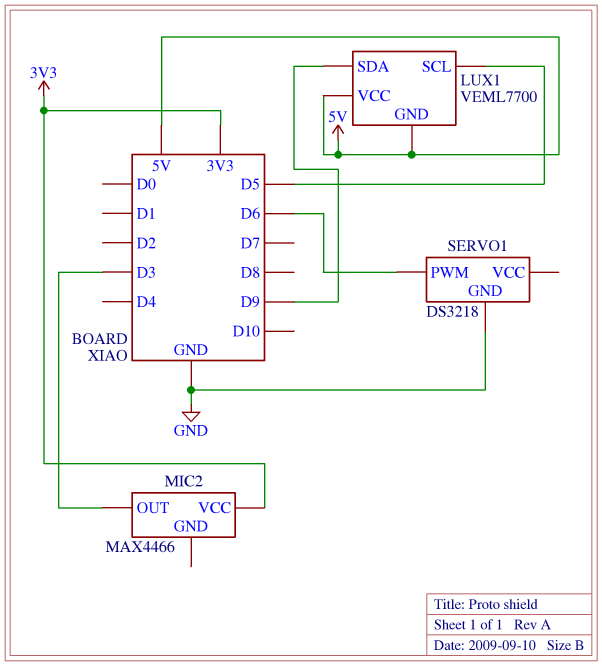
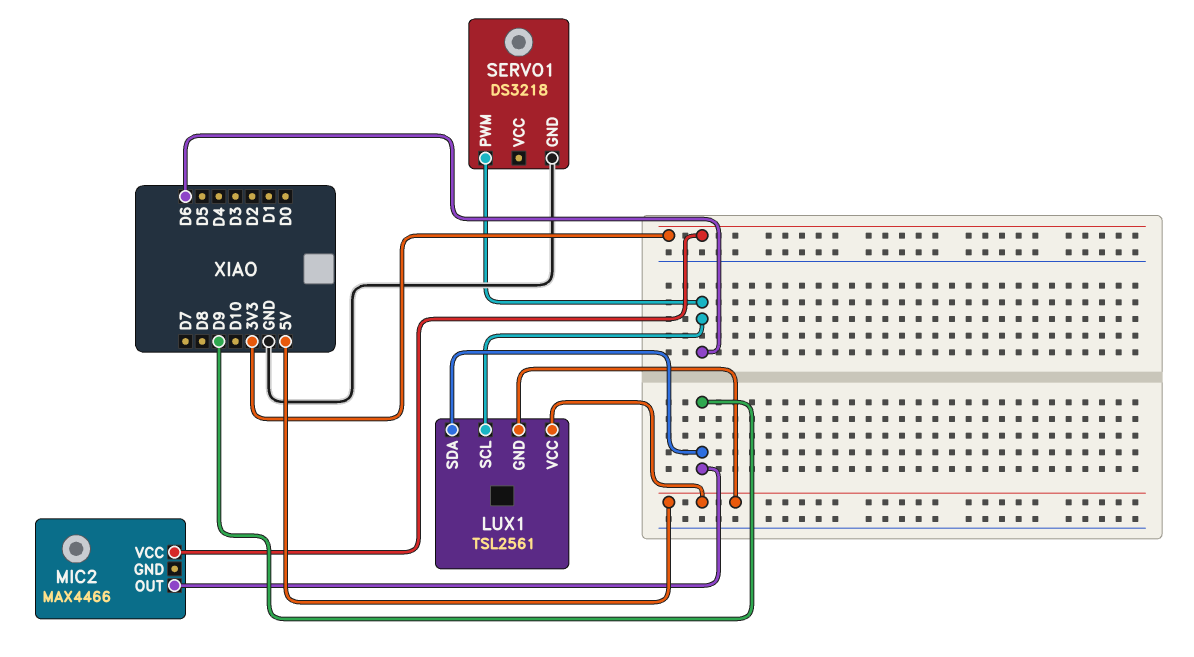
LUX1: VEML7700 -> TSL2561
LUX1 pin SCL: D5 -> D6
MIC2 pin OUT: D3 -> D9

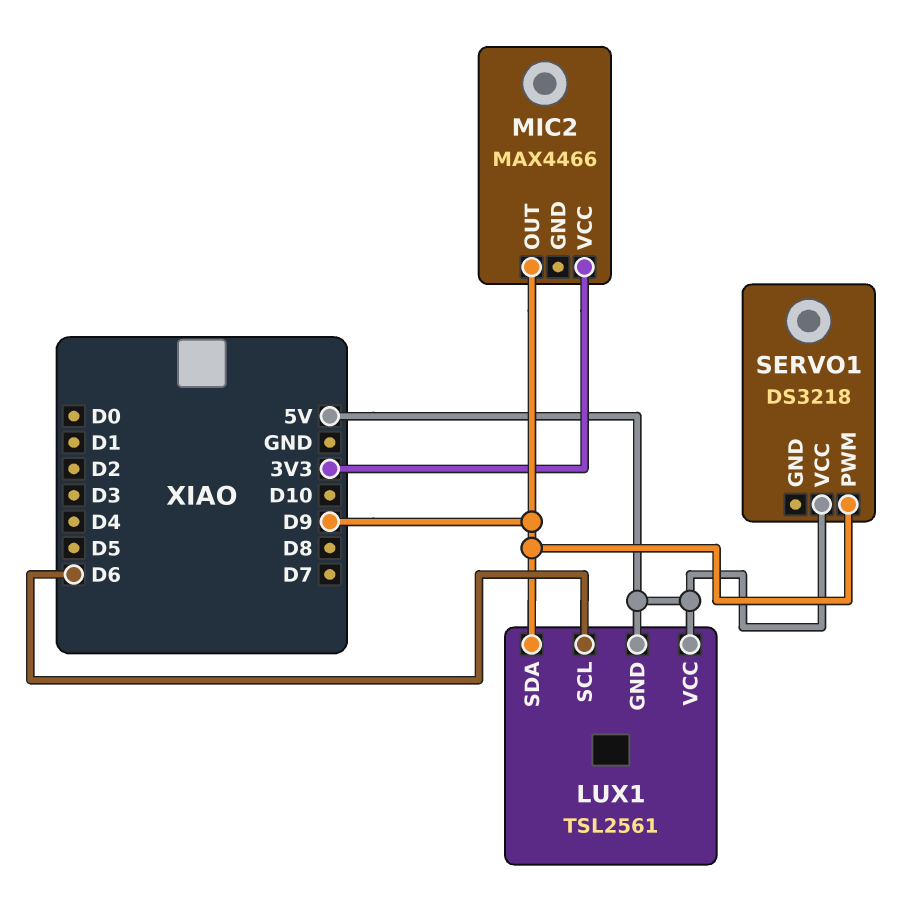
SERVO1 pin GND: GND -> none
SERVO1 pin PWM: D6 -> D9
SERVO1 pin VCC: none -> 5V

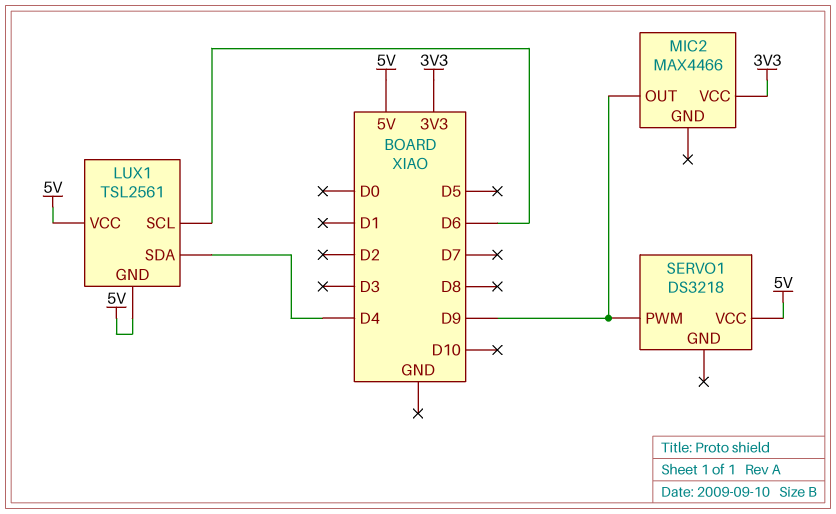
LUX1 pin SDA: D9 -> D4

